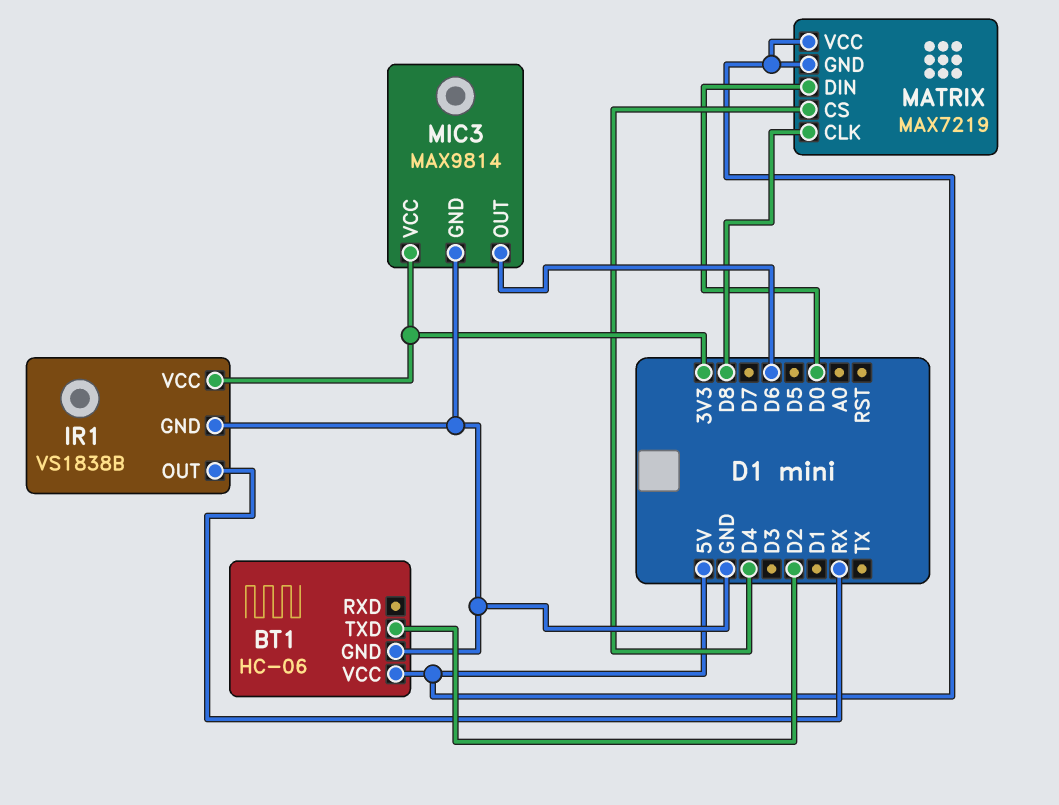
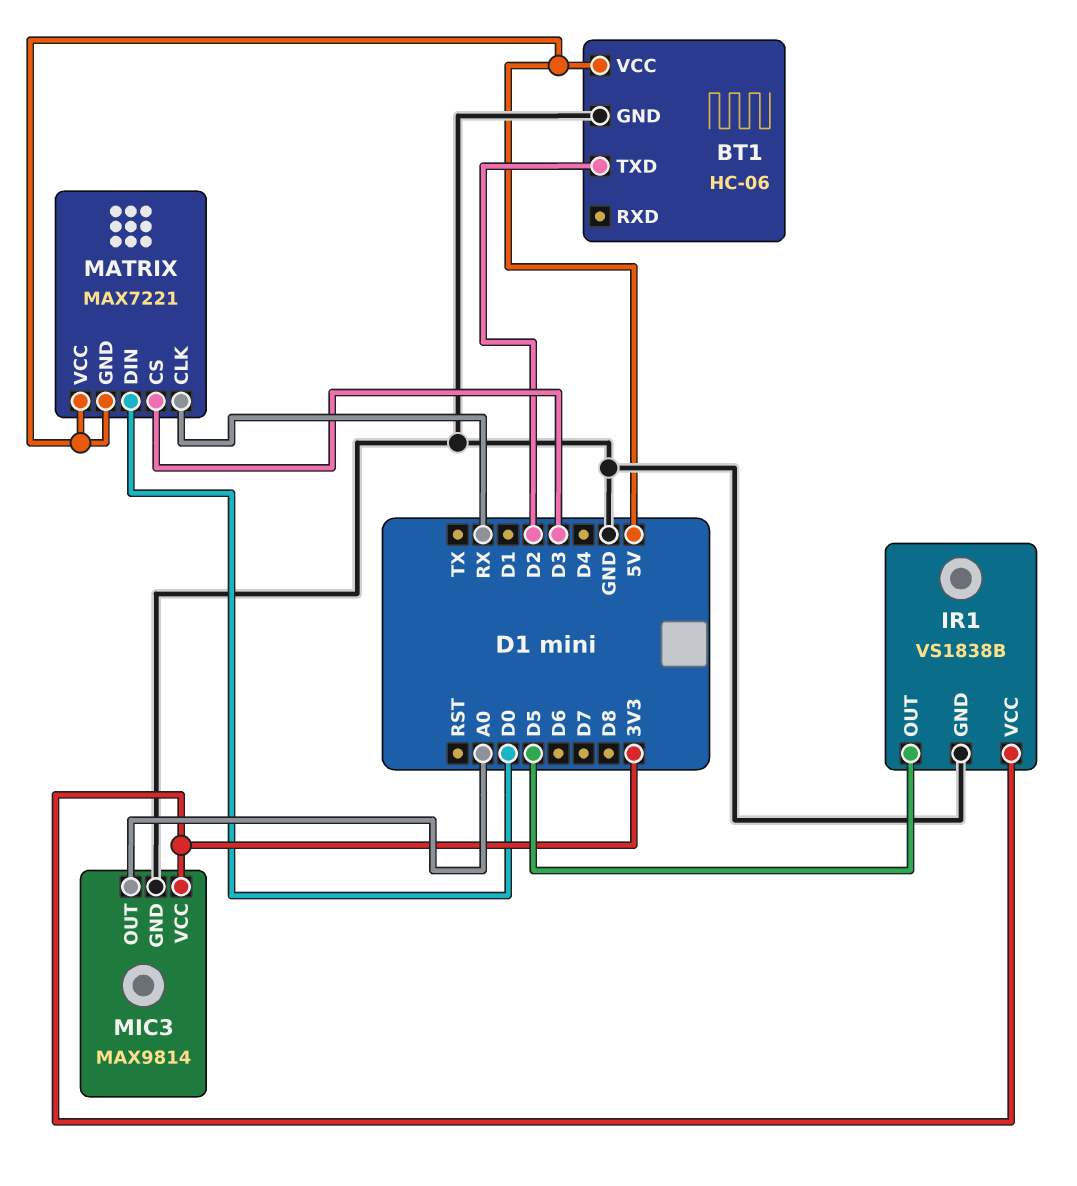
IR1 pin OUT: RX -> D5
MATRIX: MAX7219 -> MAX7221
MATRIX pin CLK: D8 -> RX
MATRIX pin CS: D4 -> D3
MIC3 pin OUT: D6 -> A0

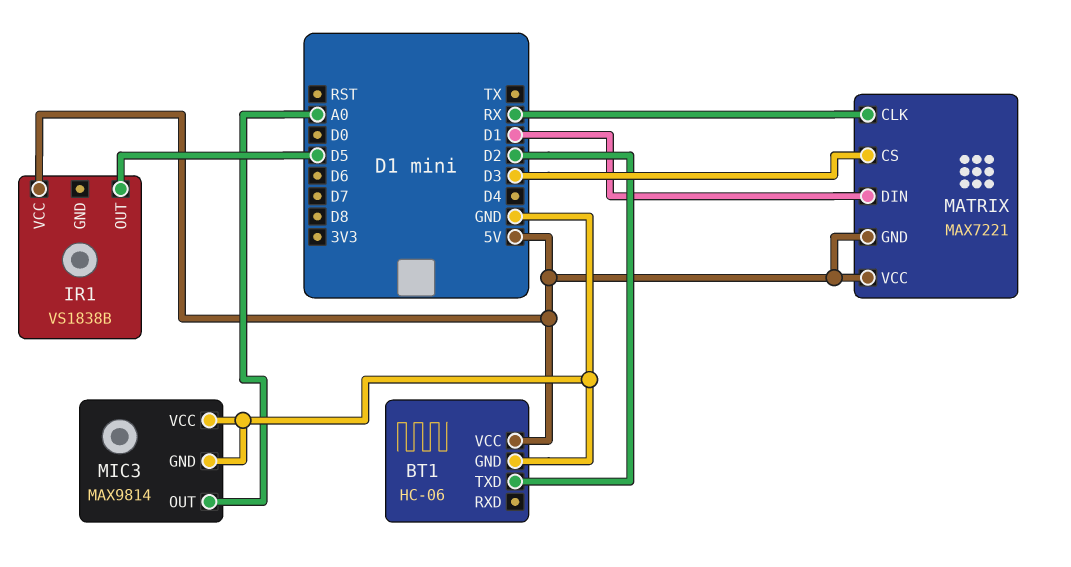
IR1 pin GND: GND -> none
IR1 pin VCC: 3V3 -> 5V
MATRIX pin DIN: D0 -> D1
MIC3 pin VCC: 3V3 -> GND

